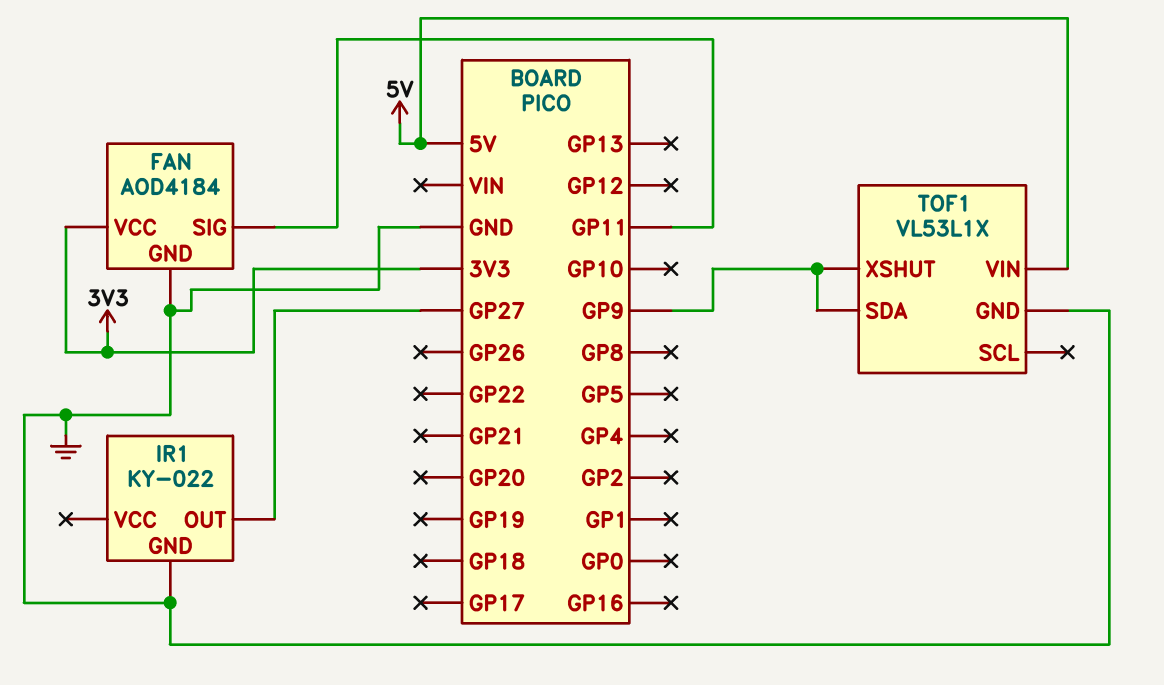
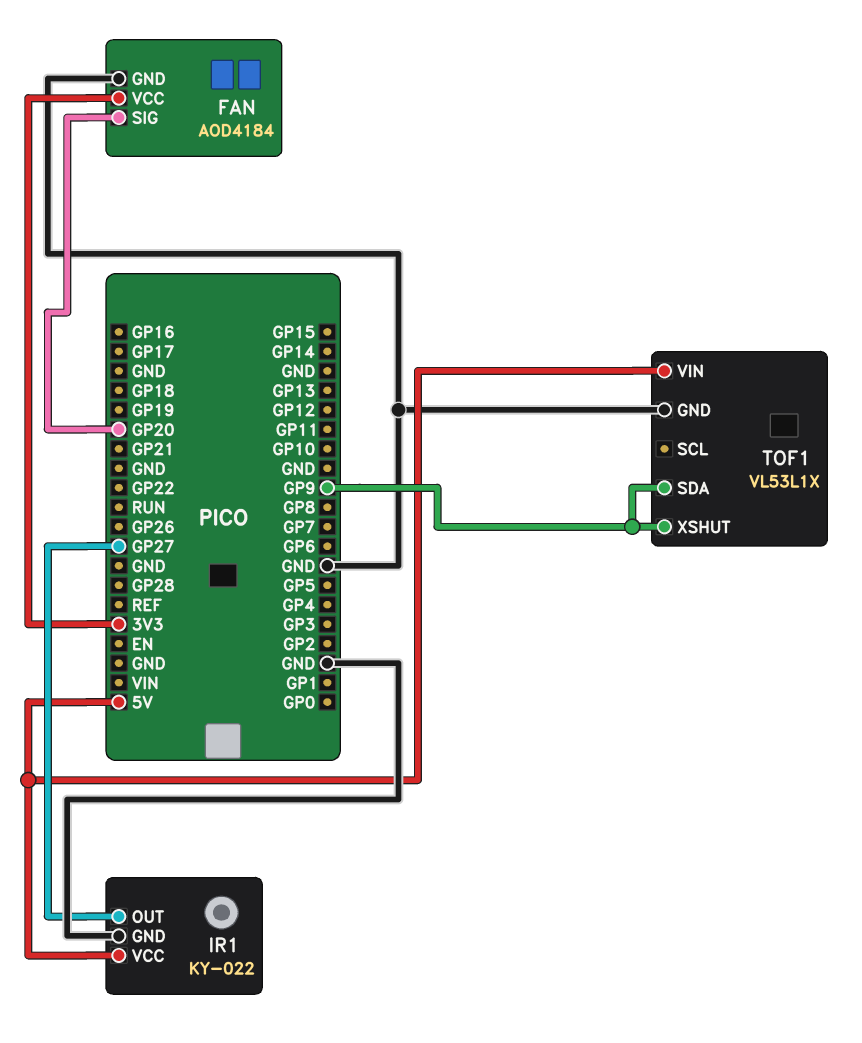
FAN pin SIG: GP11 -> GP20
IR1 pin VCC: none -> 5V

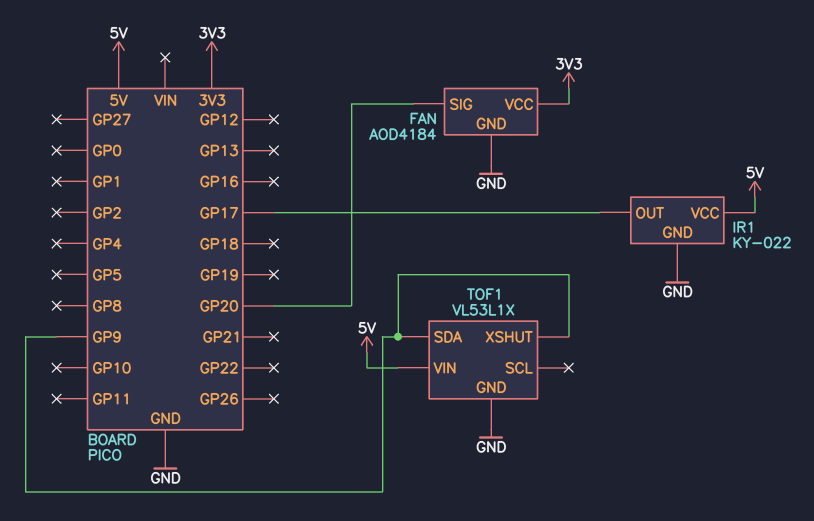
IR1 pin OUT: GP27 -> GP17

